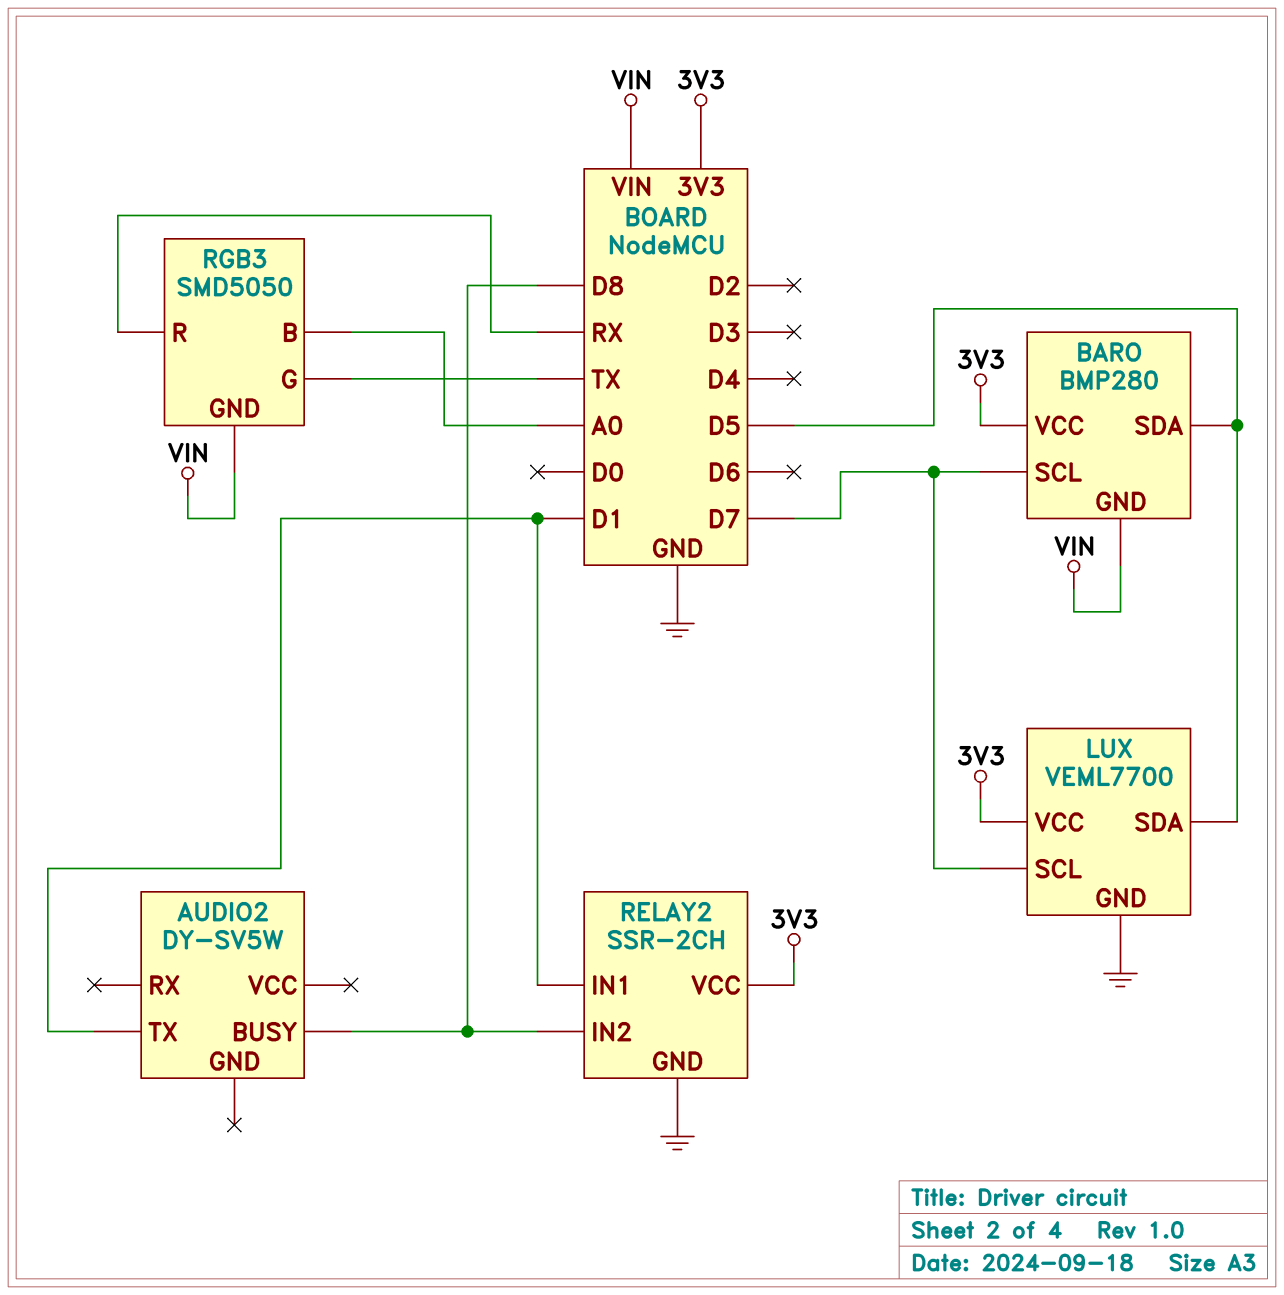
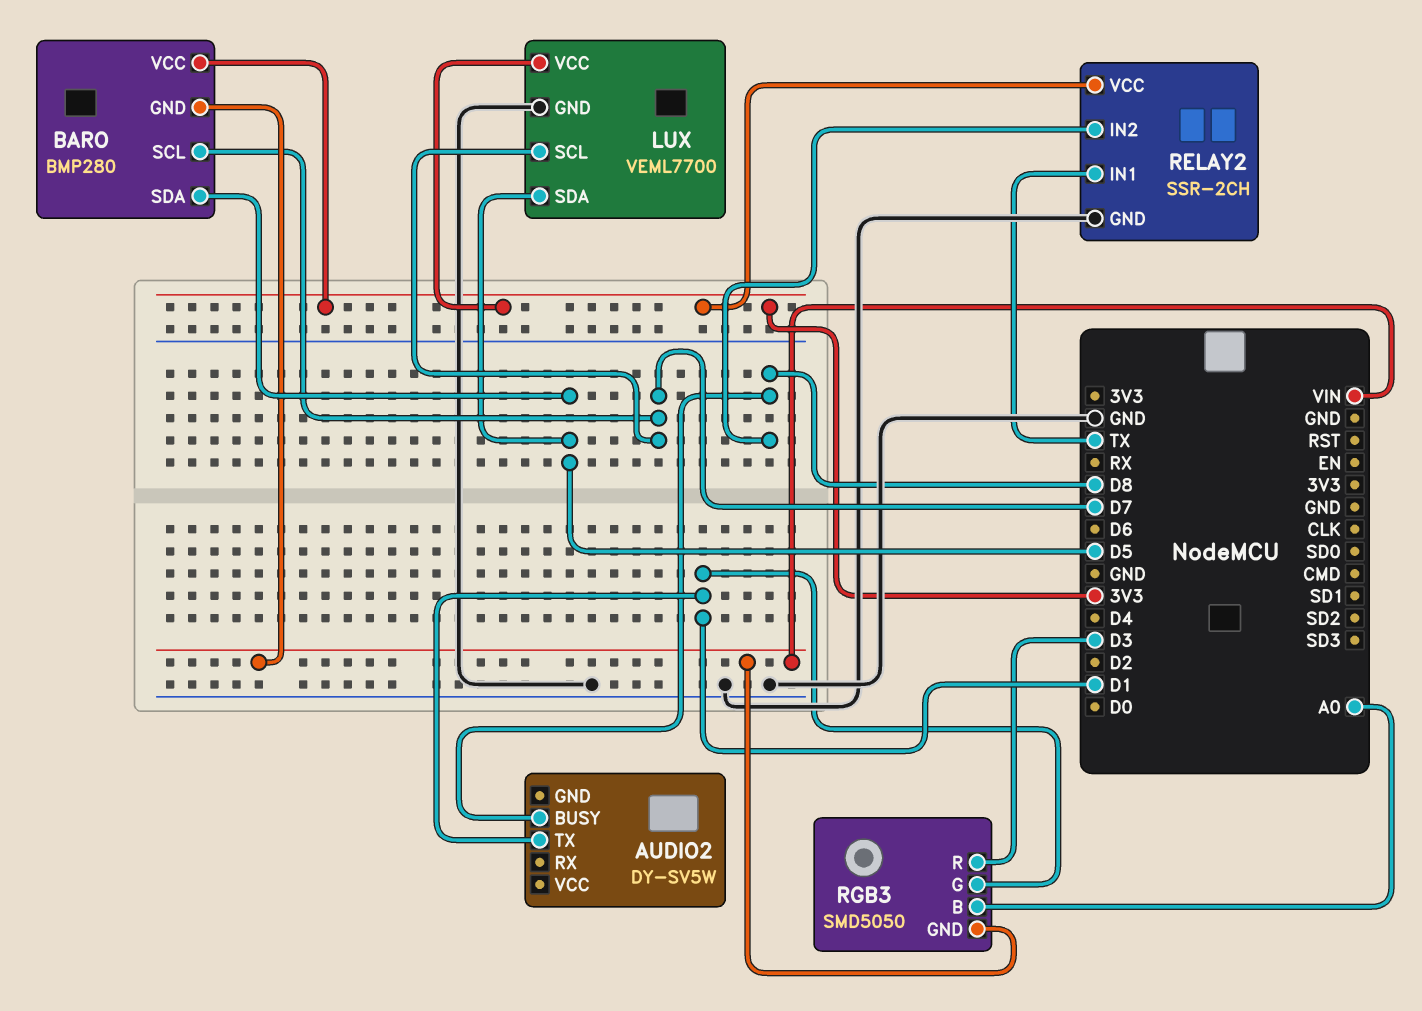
RELAY2 pin IN1: D1 -> TX
RGB3 pin G: TX -> D1
RGB3 pin R: RX -> D3

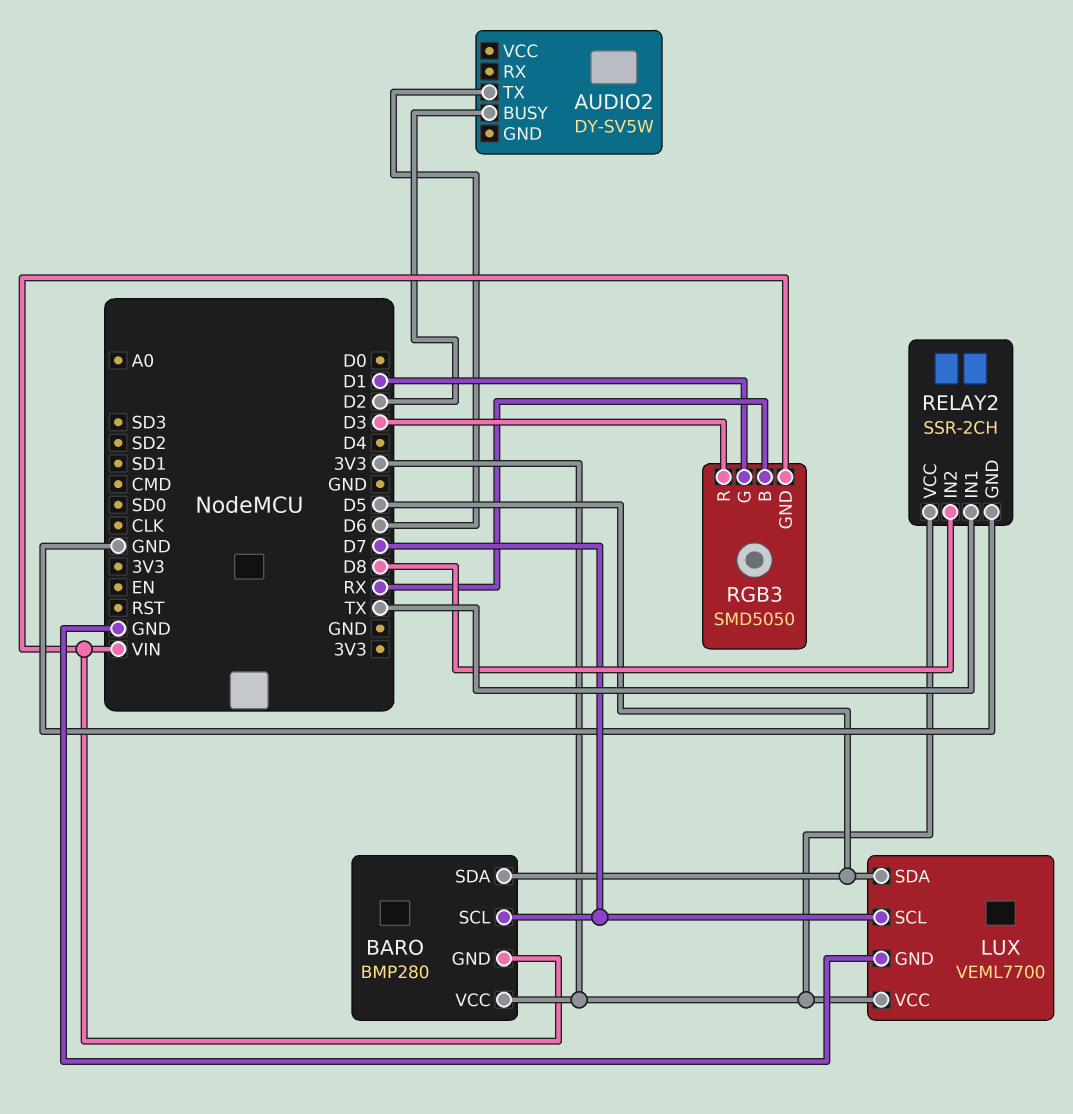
AUDIO2 pin BUSY: D8 -> D2
AUDIO2 pin TX: D1 -> D6
RGB3 pin B: A0 -> RX

